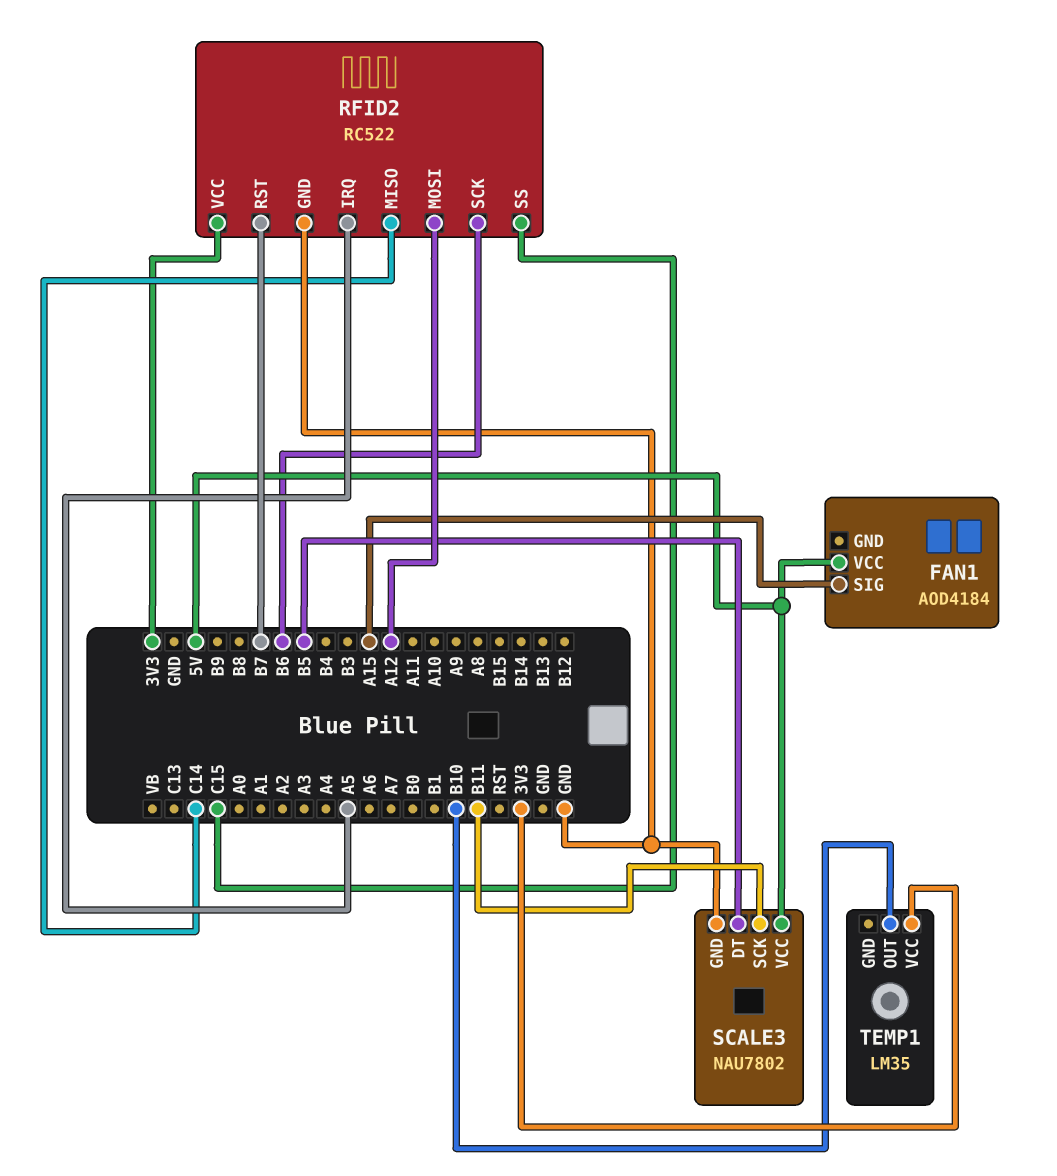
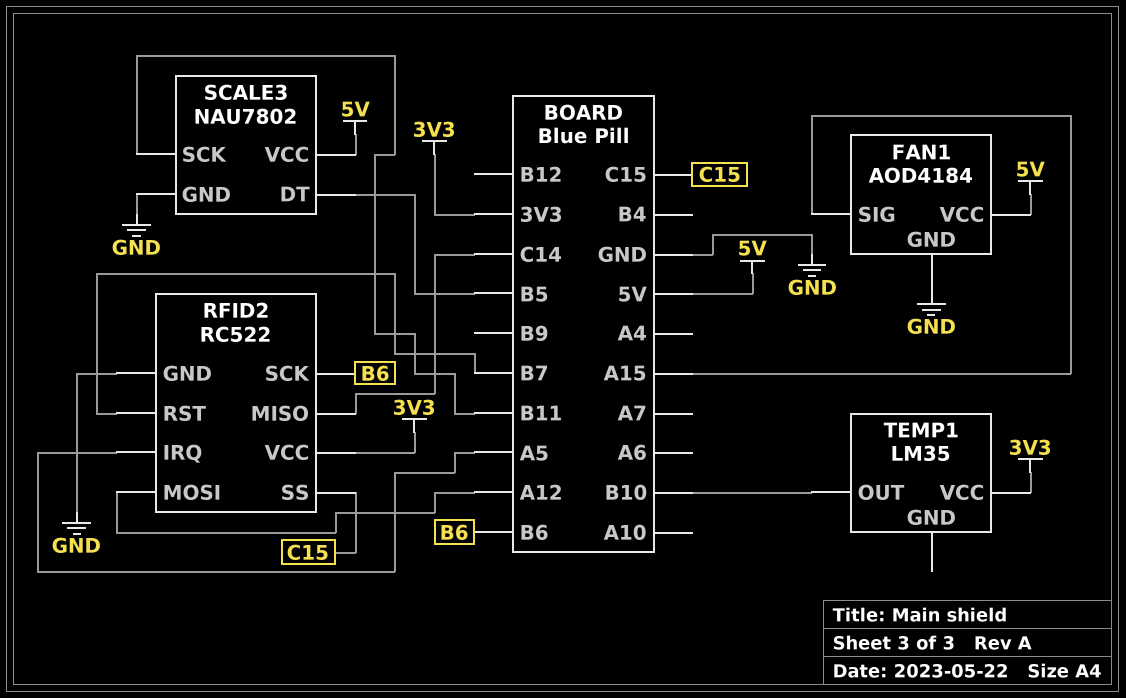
FAN1 pin GND: none -> GND

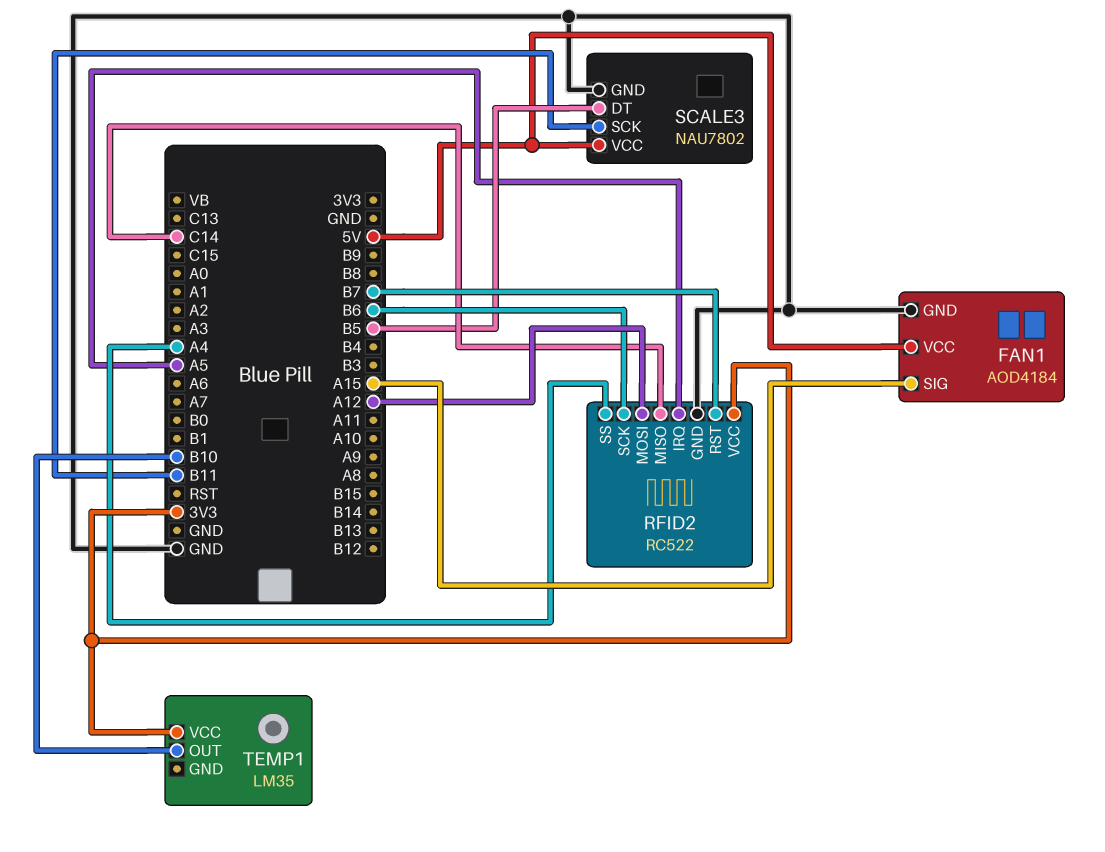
RFID2 pin SS: C15 -> A4

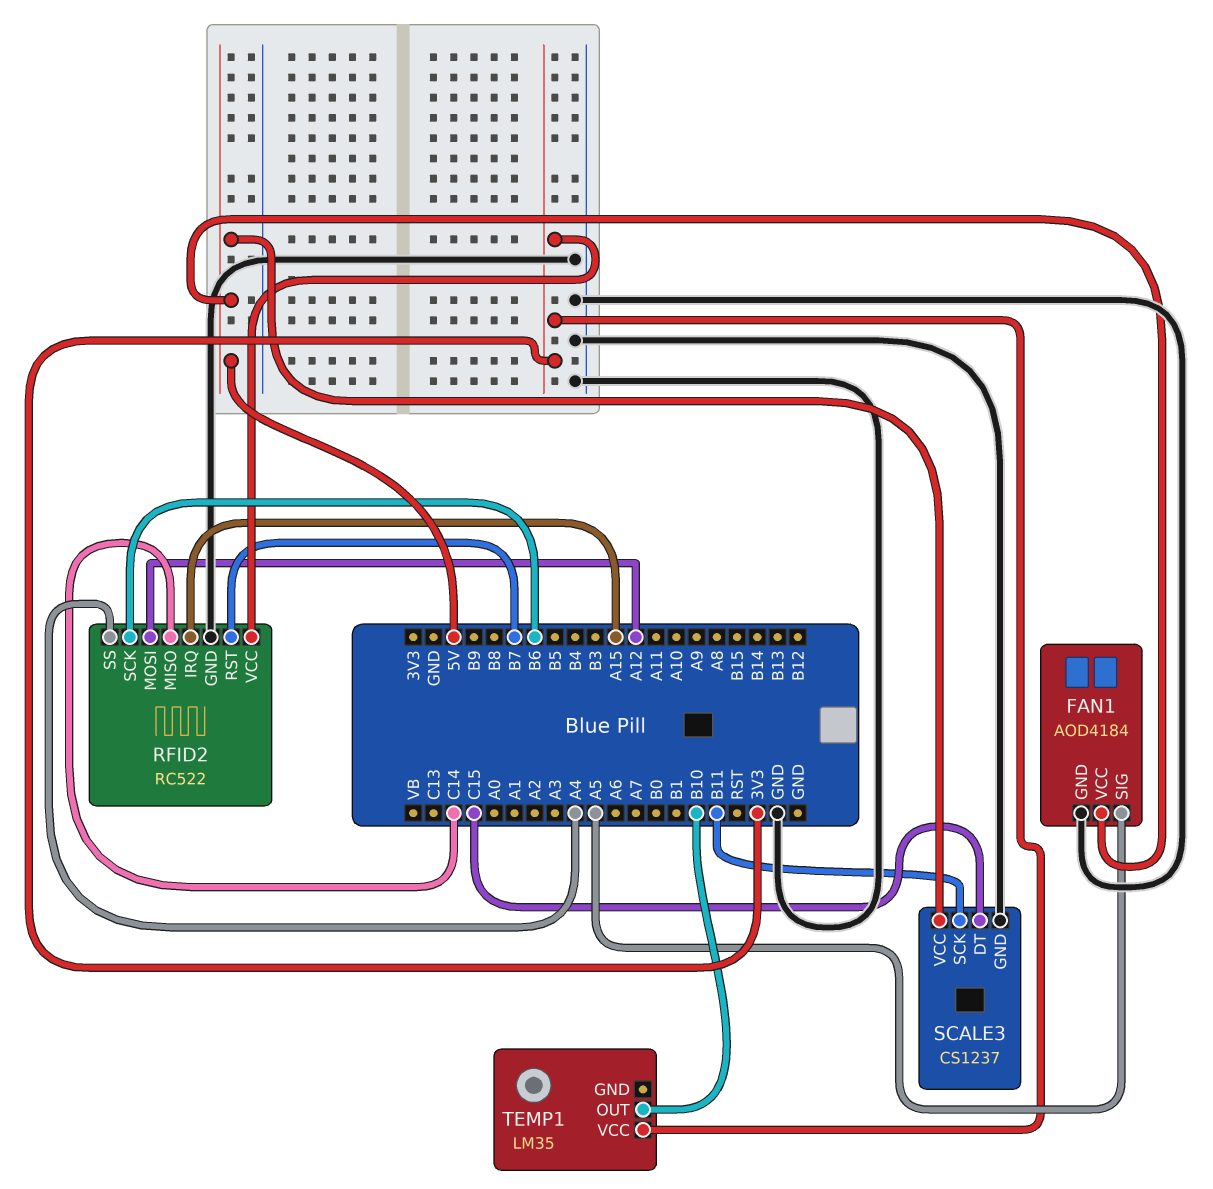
FAN1 pin SIG: A15 -> A5
RFID2 pin IRQ: A5 -> A15
SCALE3: NAU7802 -> CS1237
SCALE3 pin DT: B5 -> C15

